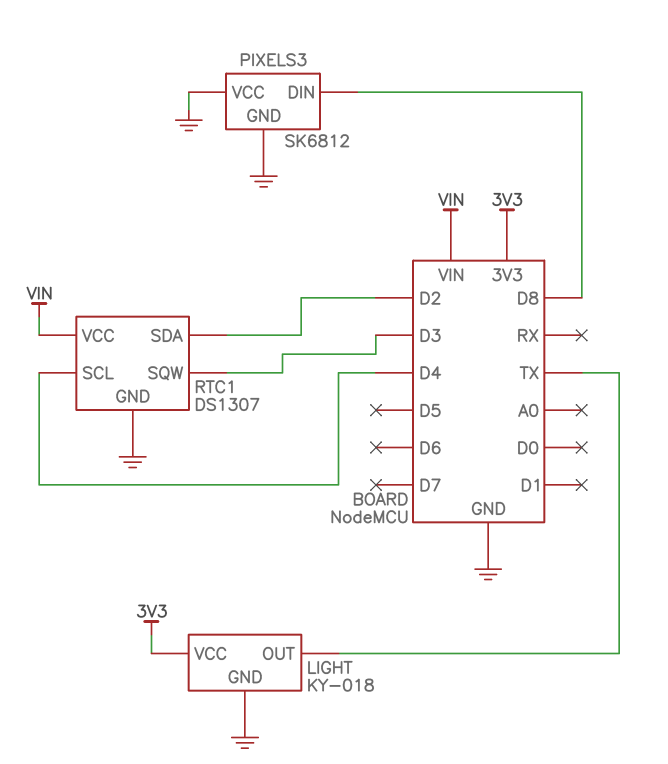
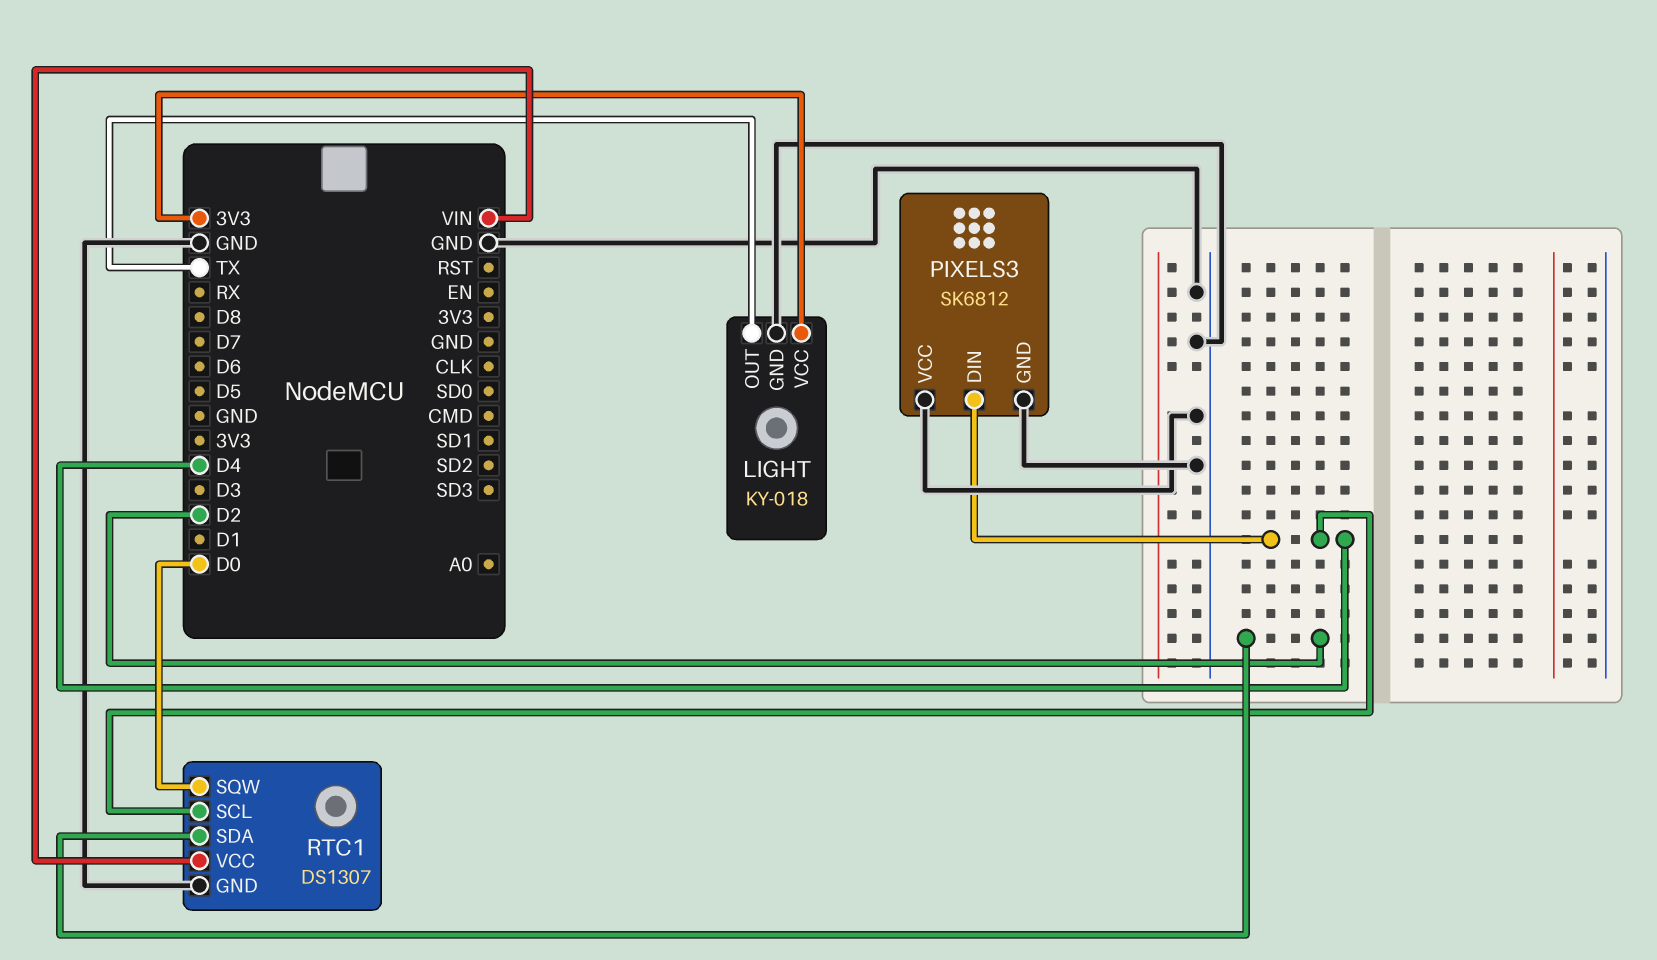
PIXELS3 pin DIN: D8 -> D4
RTC1 pin SQW: D3 -> D0

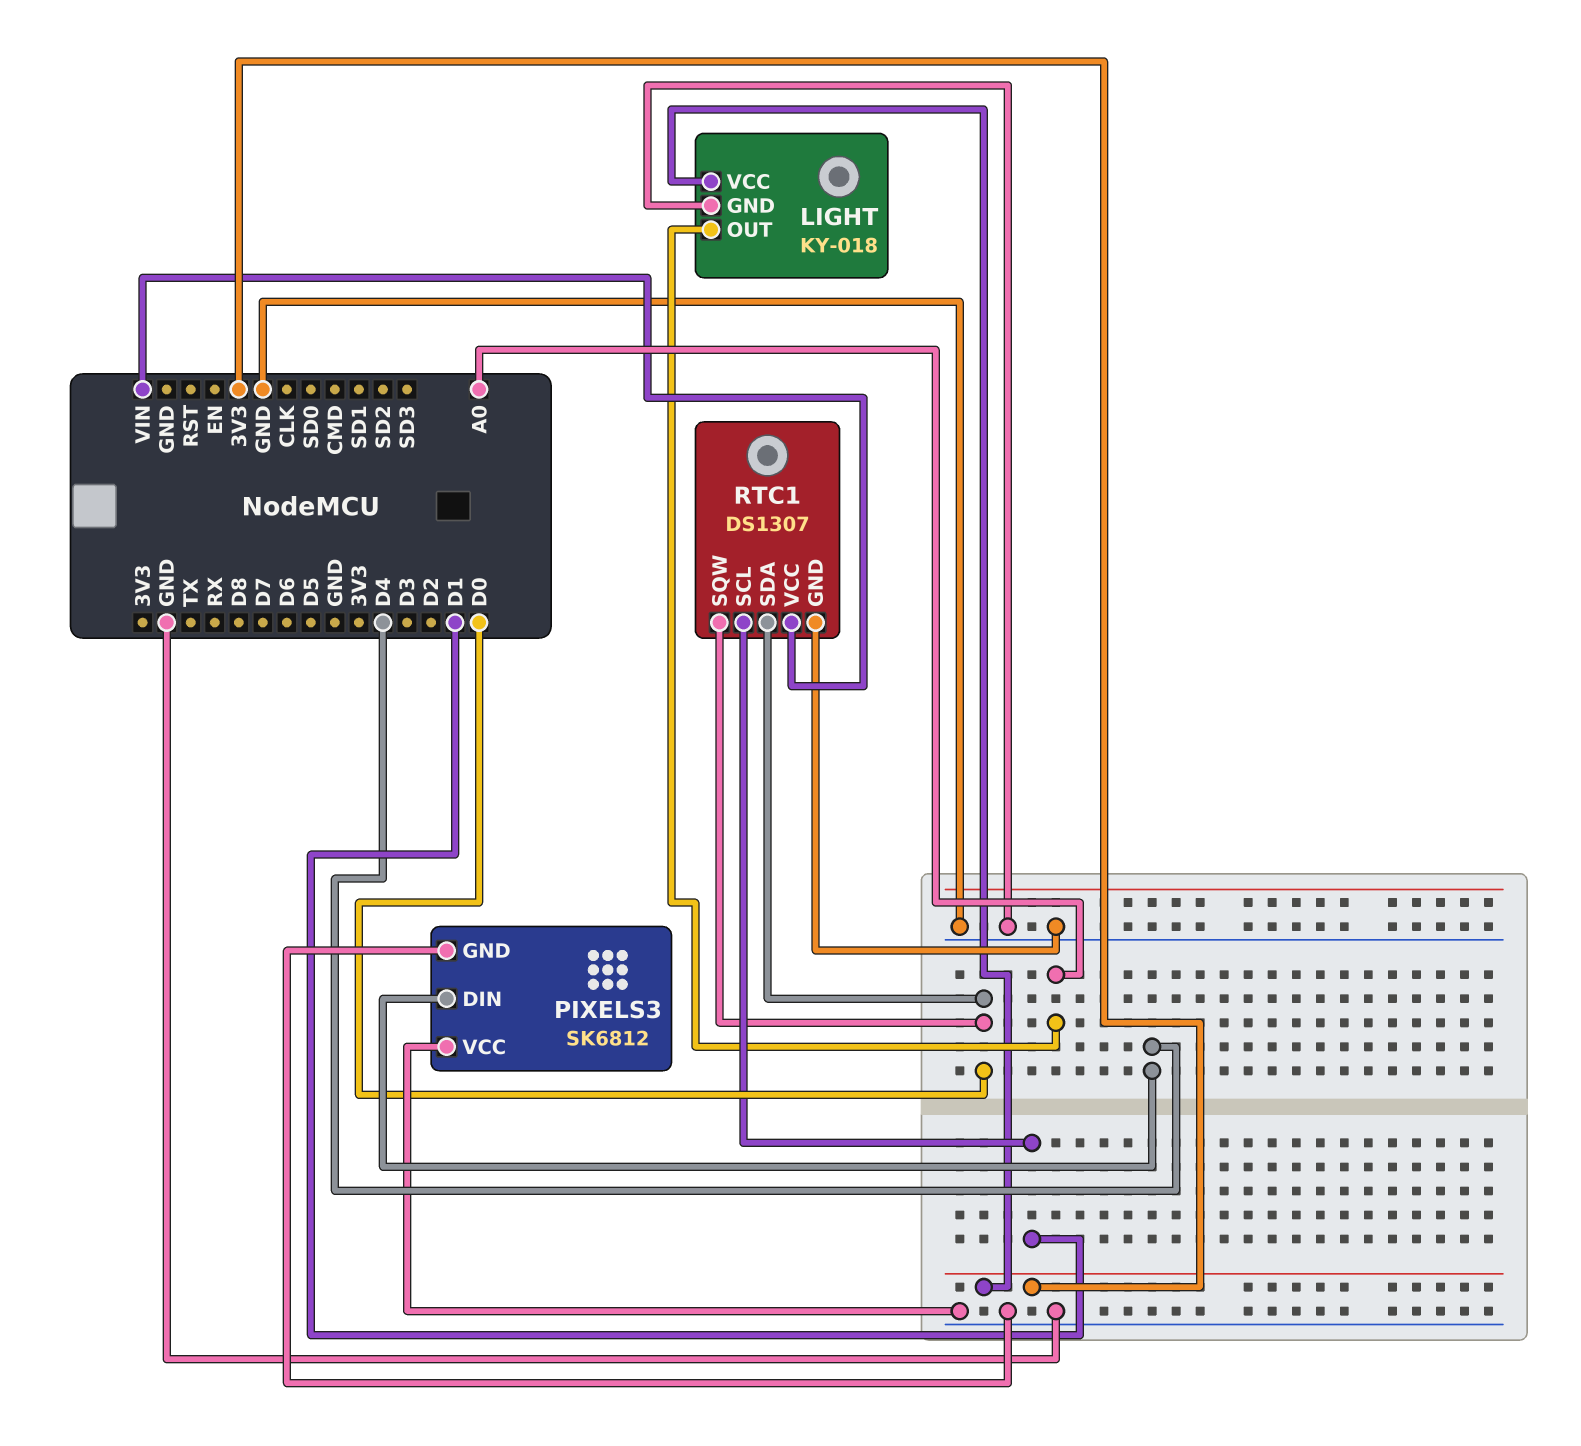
LIGHT pin OUT: TX -> A0
RTC1 pin SCL: D4 -> D1
RTC1 pin SDA: D2 -> D0

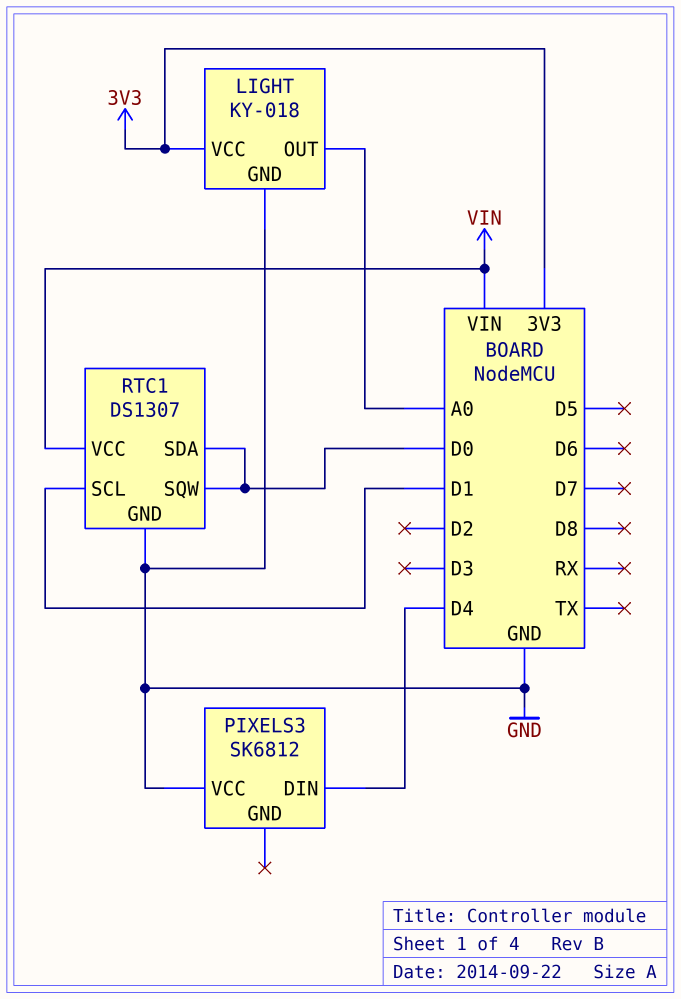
PIXELS3 pin GND: GND -> none

